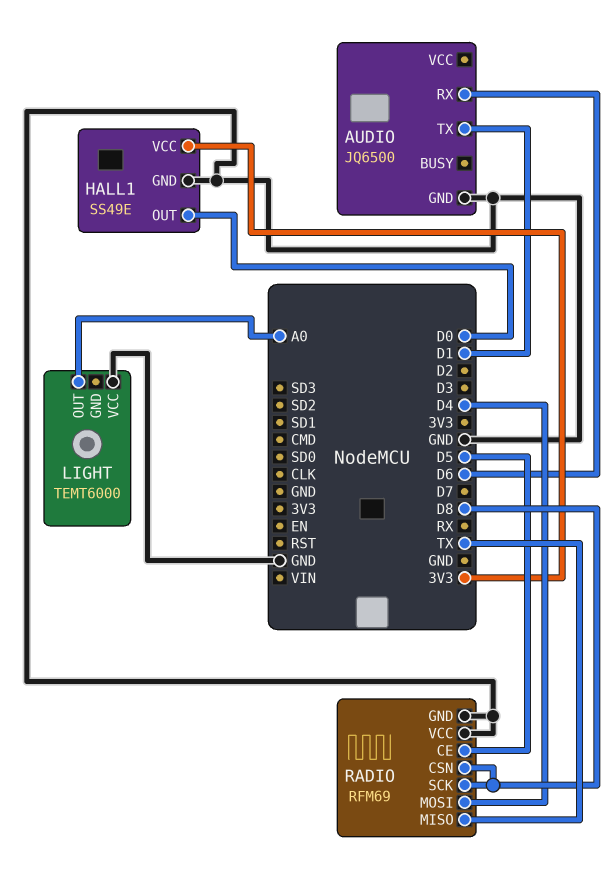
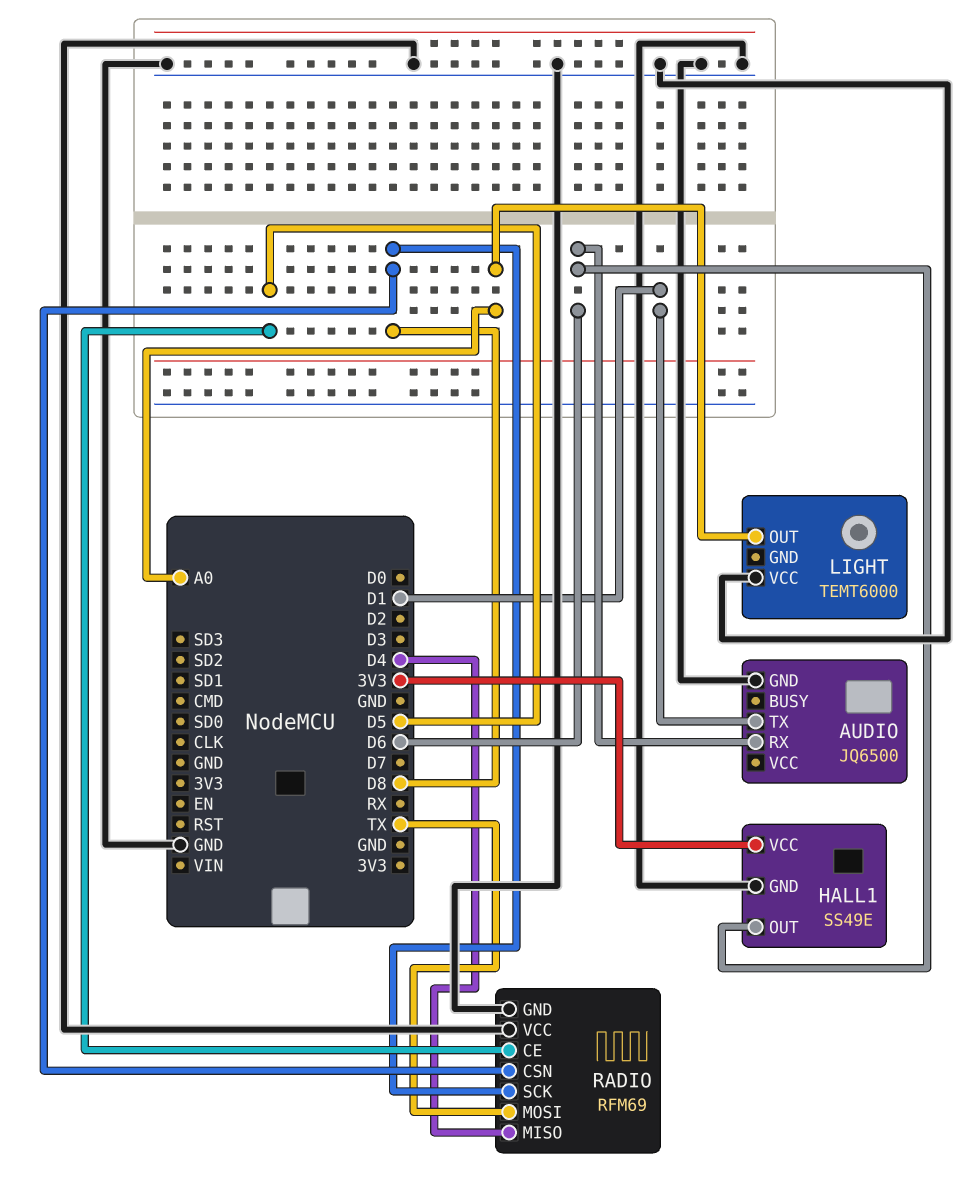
HALL1 pin OUT: D0 -> D6
RADIO pin MISO: TX -> D4
RADIO pin MOSI: D4 -> TX

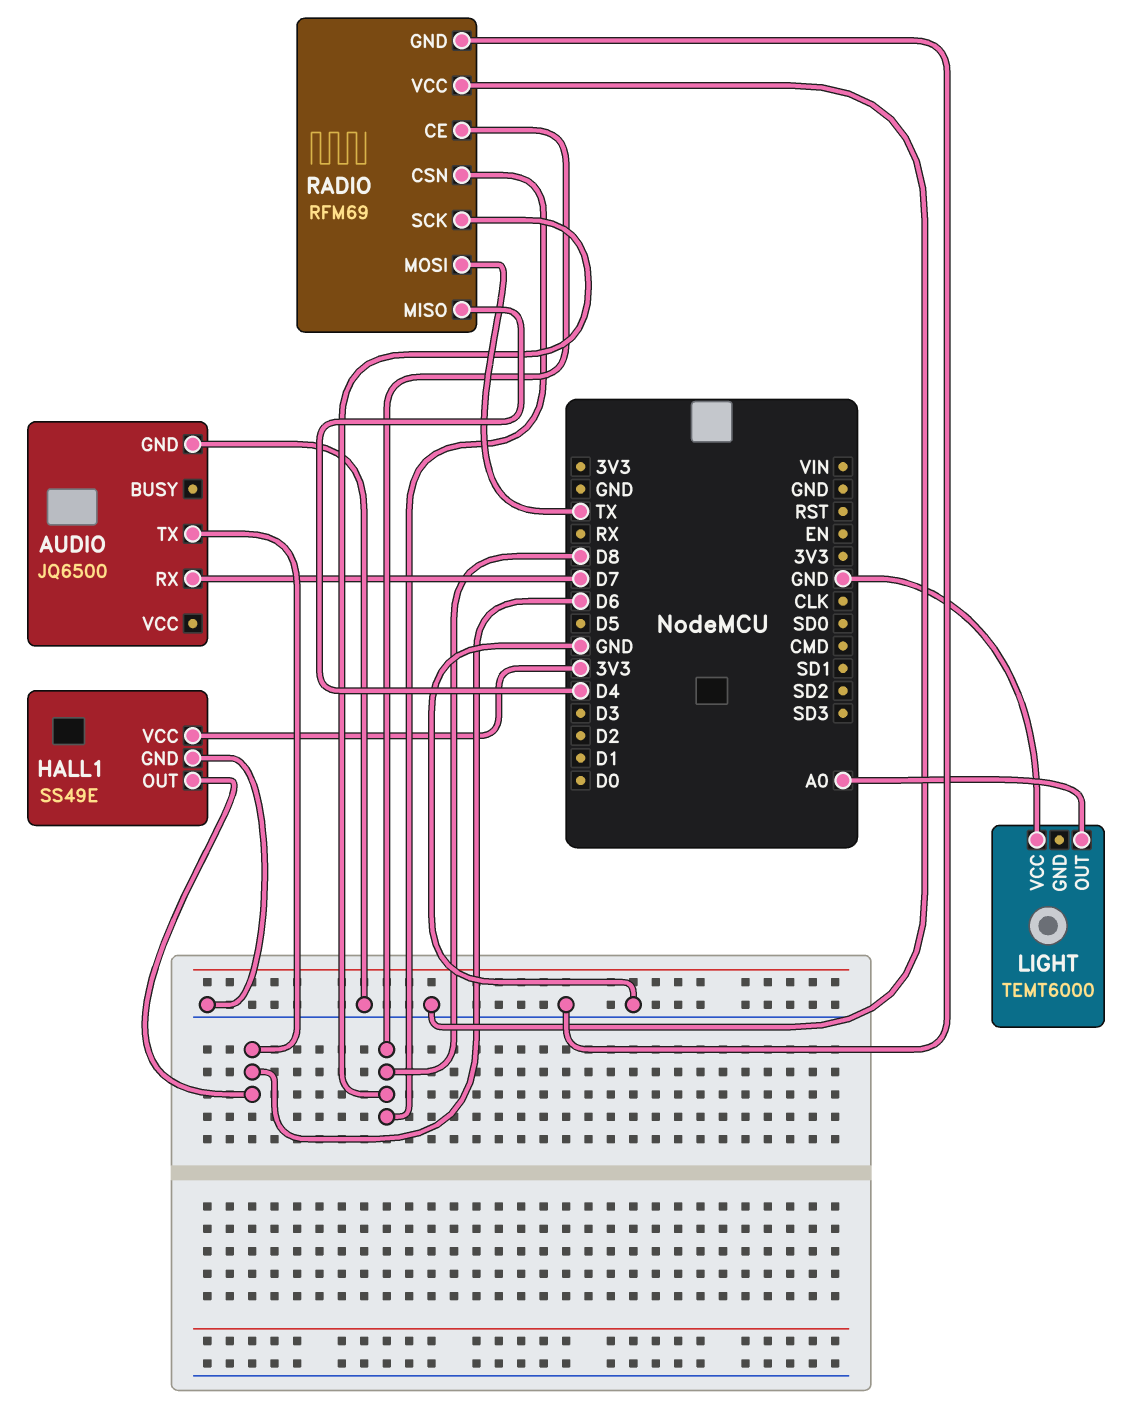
AUDIO pin RX: D6 -> D7
AUDIO pin TX: D1 -> D6
RADIO pin CE: D5 -> D8

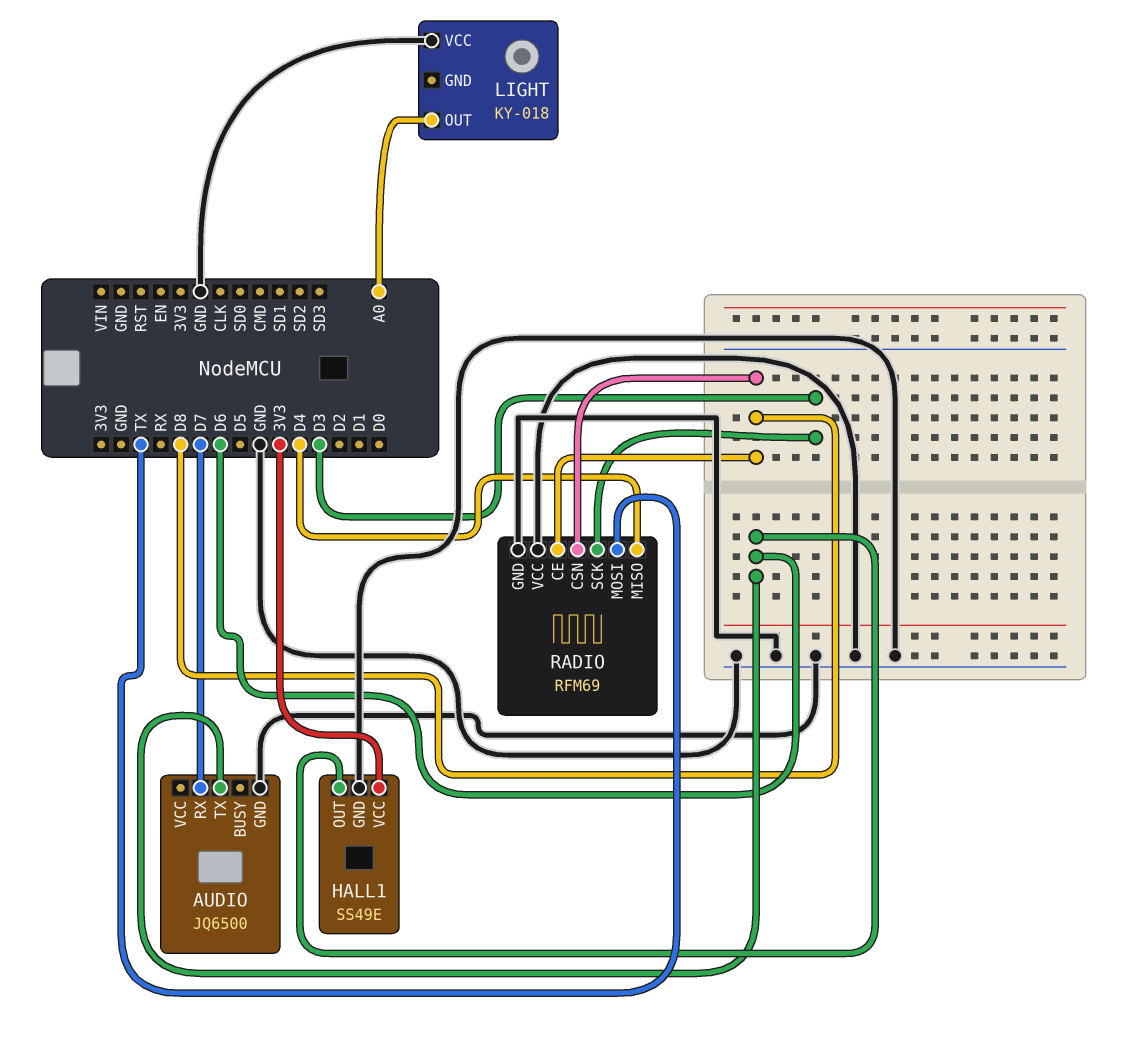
LIGHT: TEMT6000 -> KY-018
RADIO pin SCK: D8 -> D3

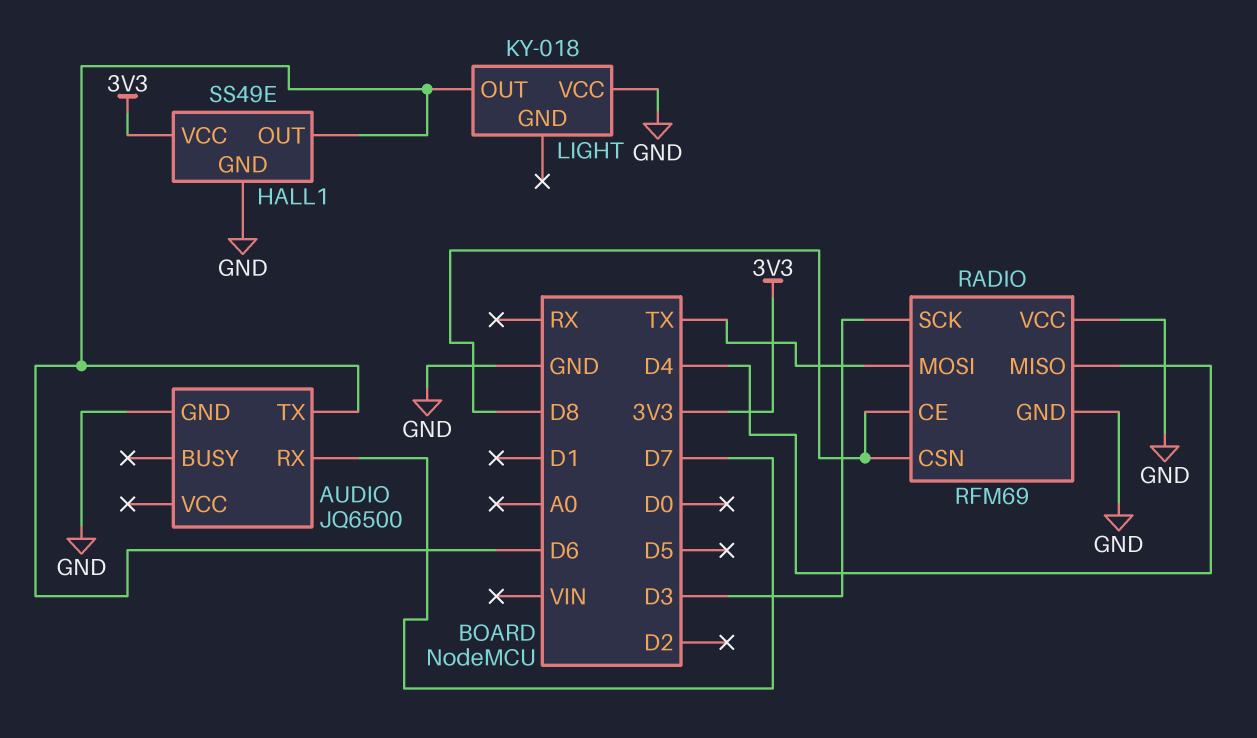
LIGHT pin OUT: A0 -> D6

